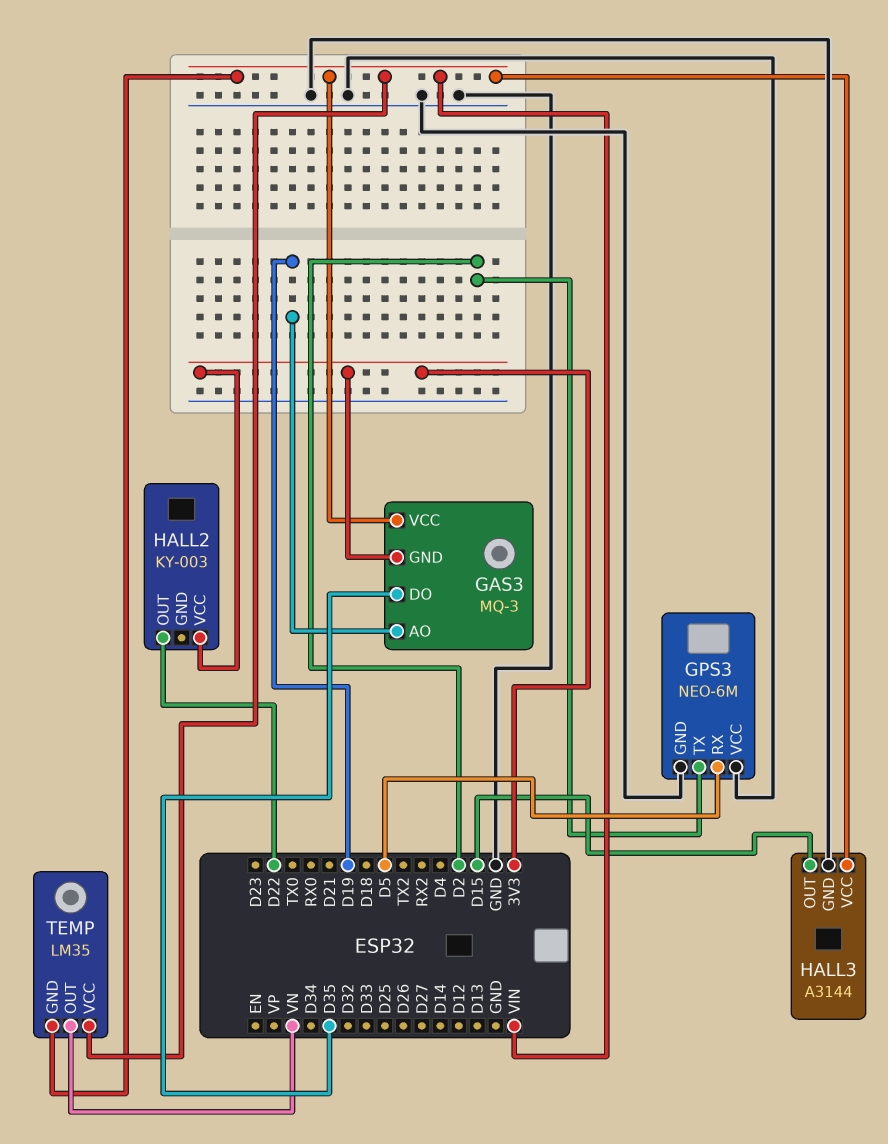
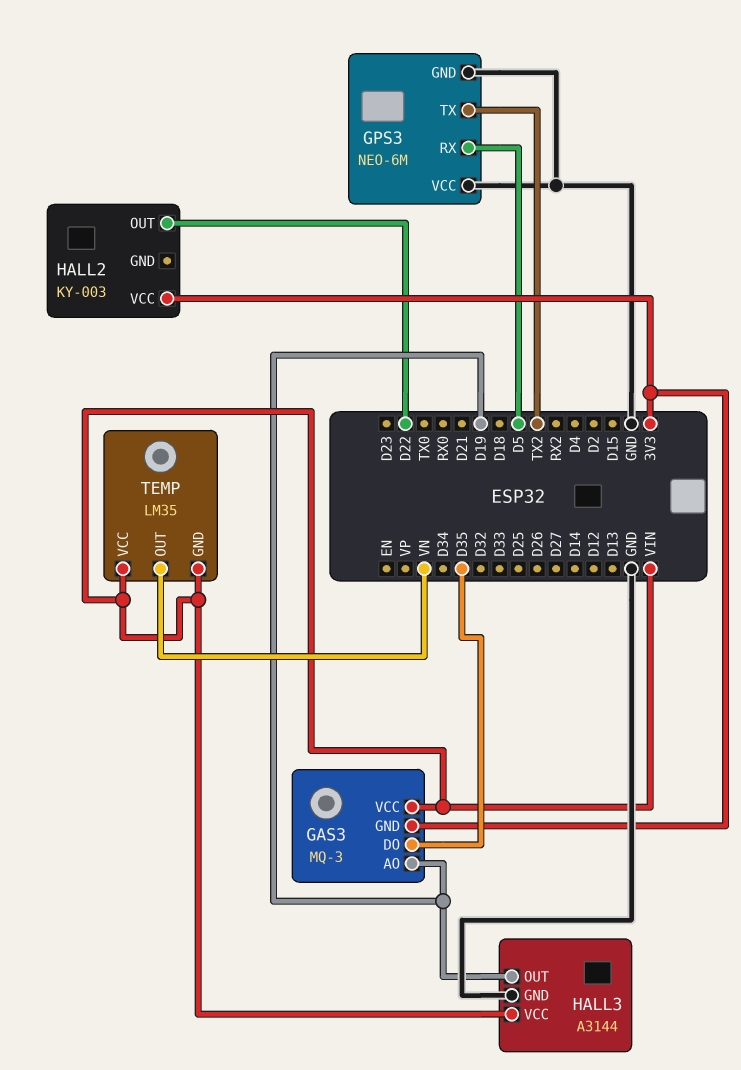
GPS3 pin TX: D2 -> TX2
HALL3 pin OUT: D15 -> D19

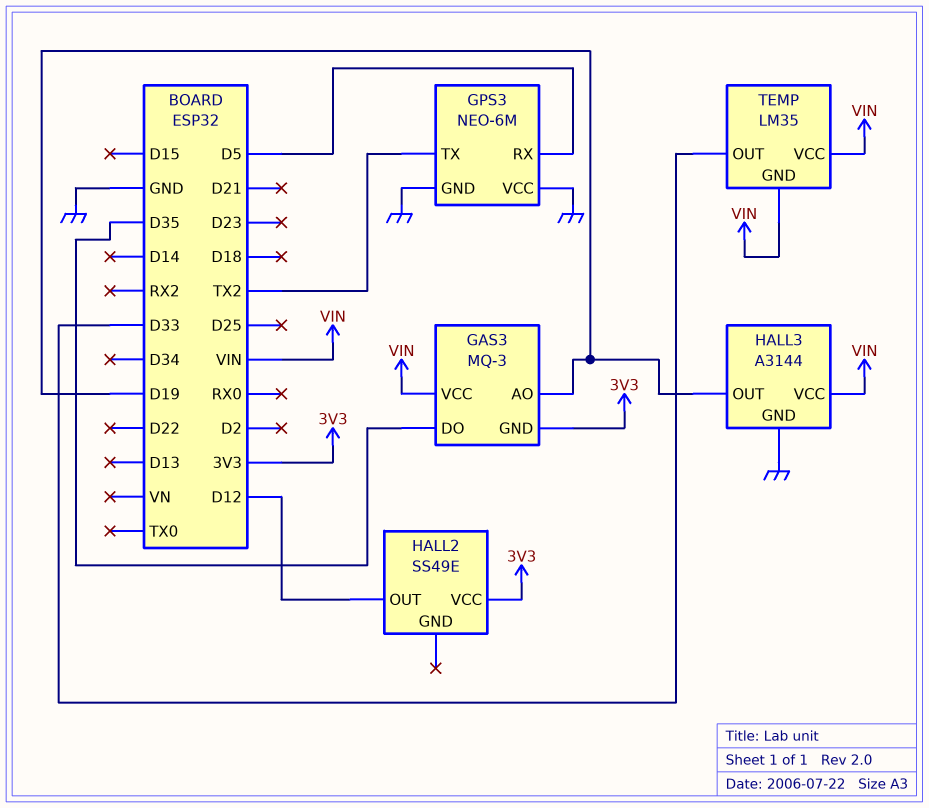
HALL2: KY-003 -> SS49E
HALL2 pin OUT: D22 -> D12
TEMP pin OUT: VN -> D33

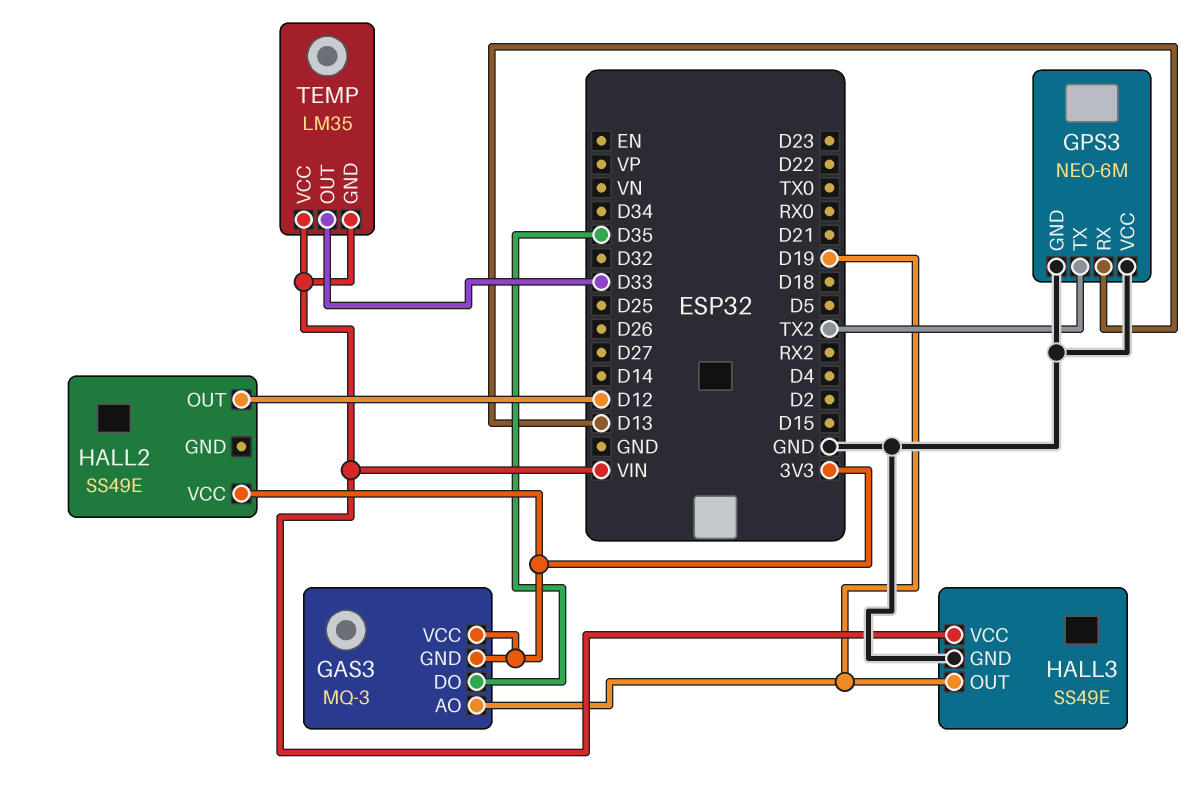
GAS3 pin VCC: VIN -> 3V3
GPS3 pin RX: D5 -> D13
HALL3: A3144 -> SS49E

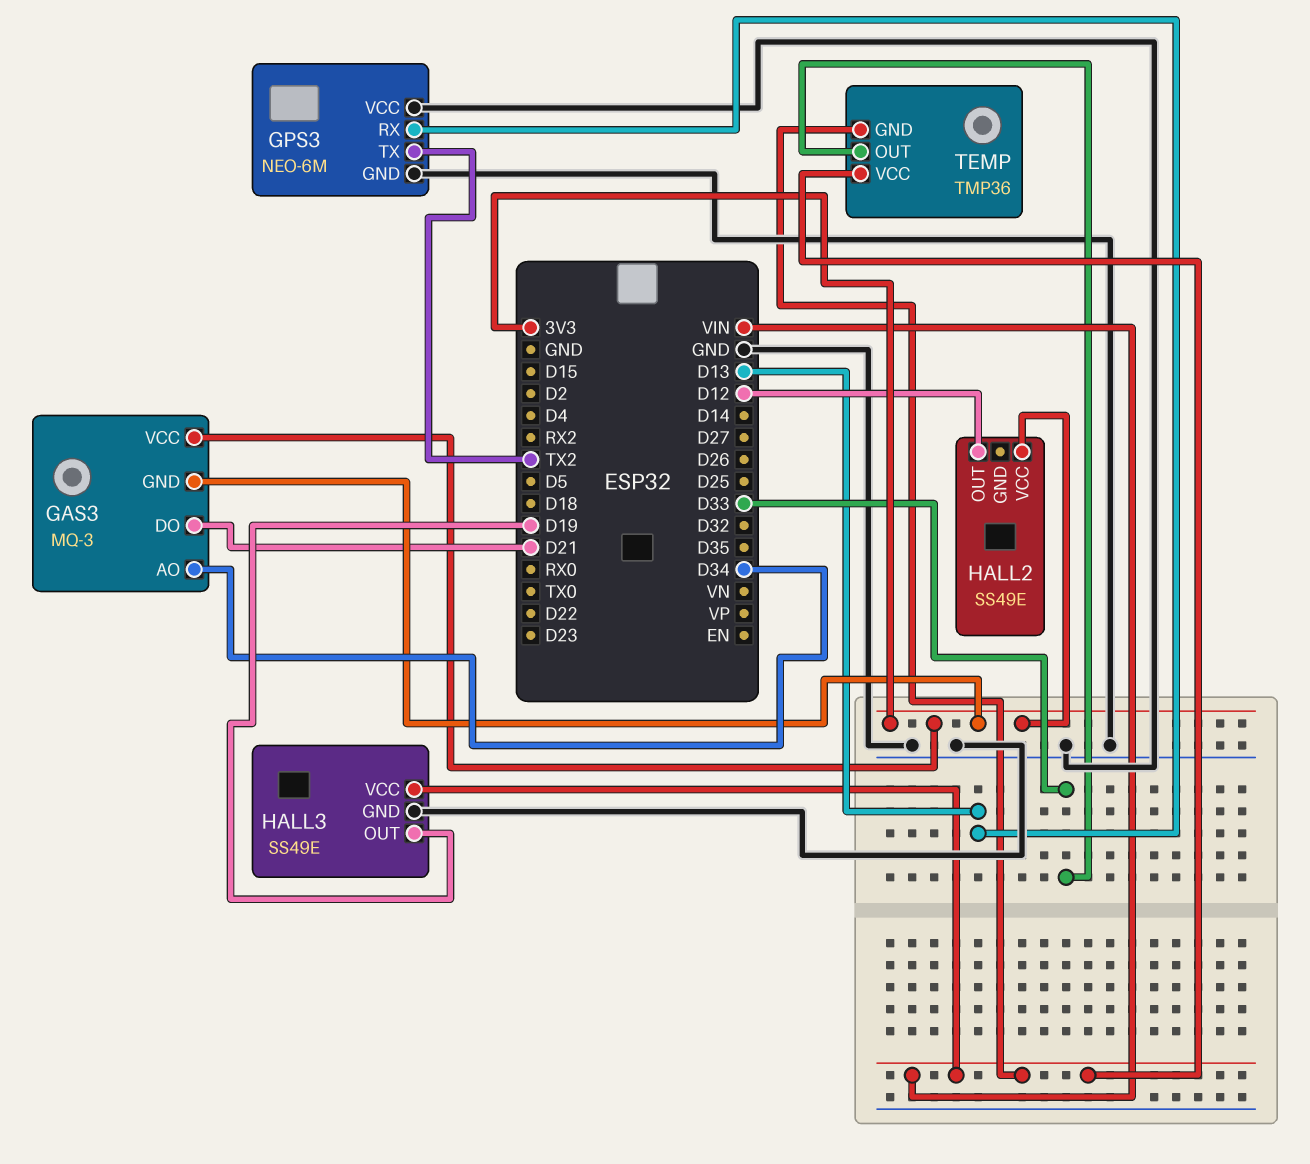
GAS3 pin AO: D19 -> D34
GAS3 pin DO: D35 -> D21
TEMP: LM35 -> TMP36

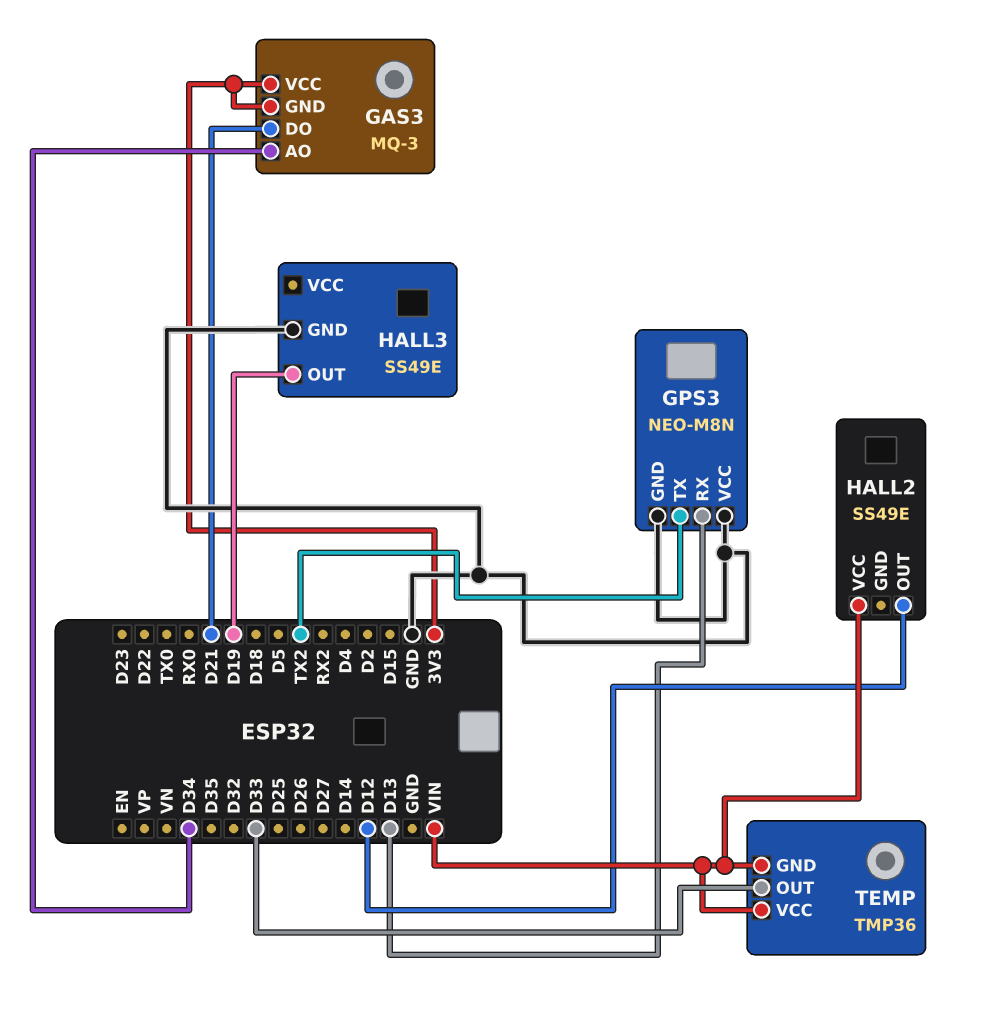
GPS3: NEO-6M -> NEO-M8N
HALL2 pin VCC: 3V3 -> VIN
HALL3 pin VCC: VIN -> none

